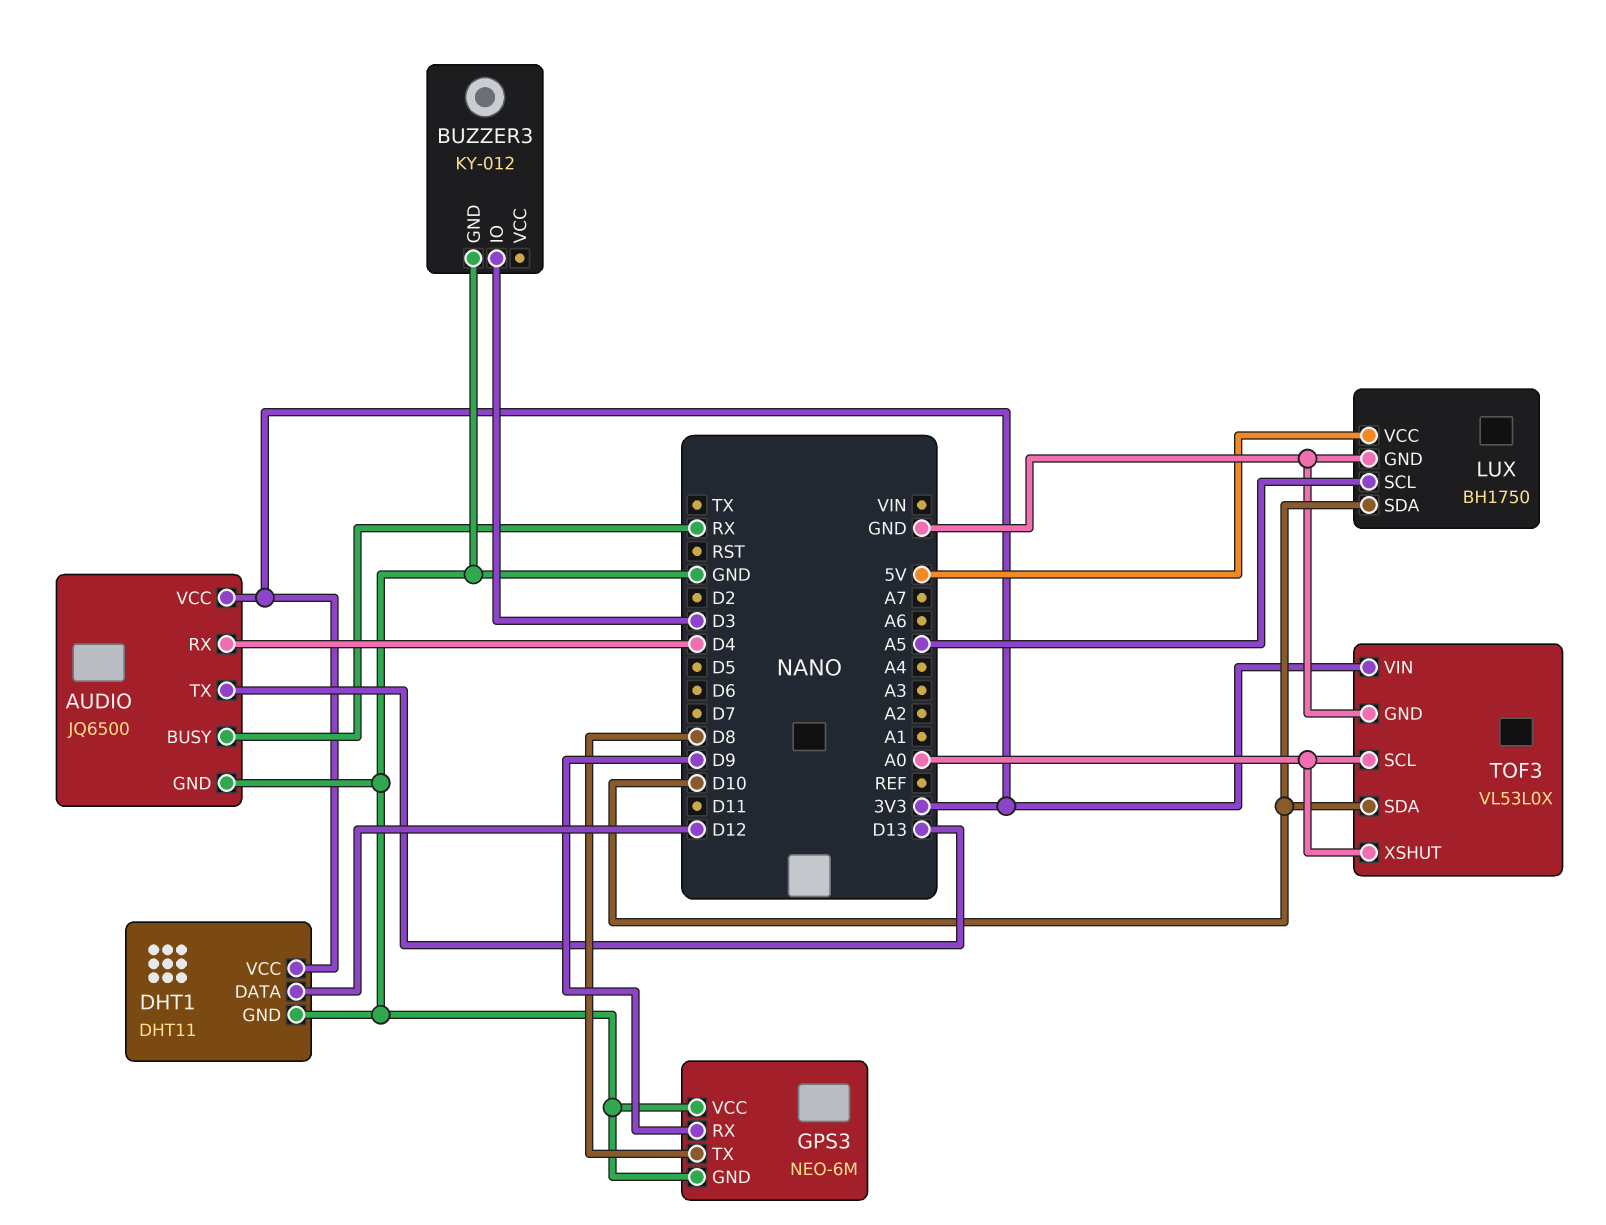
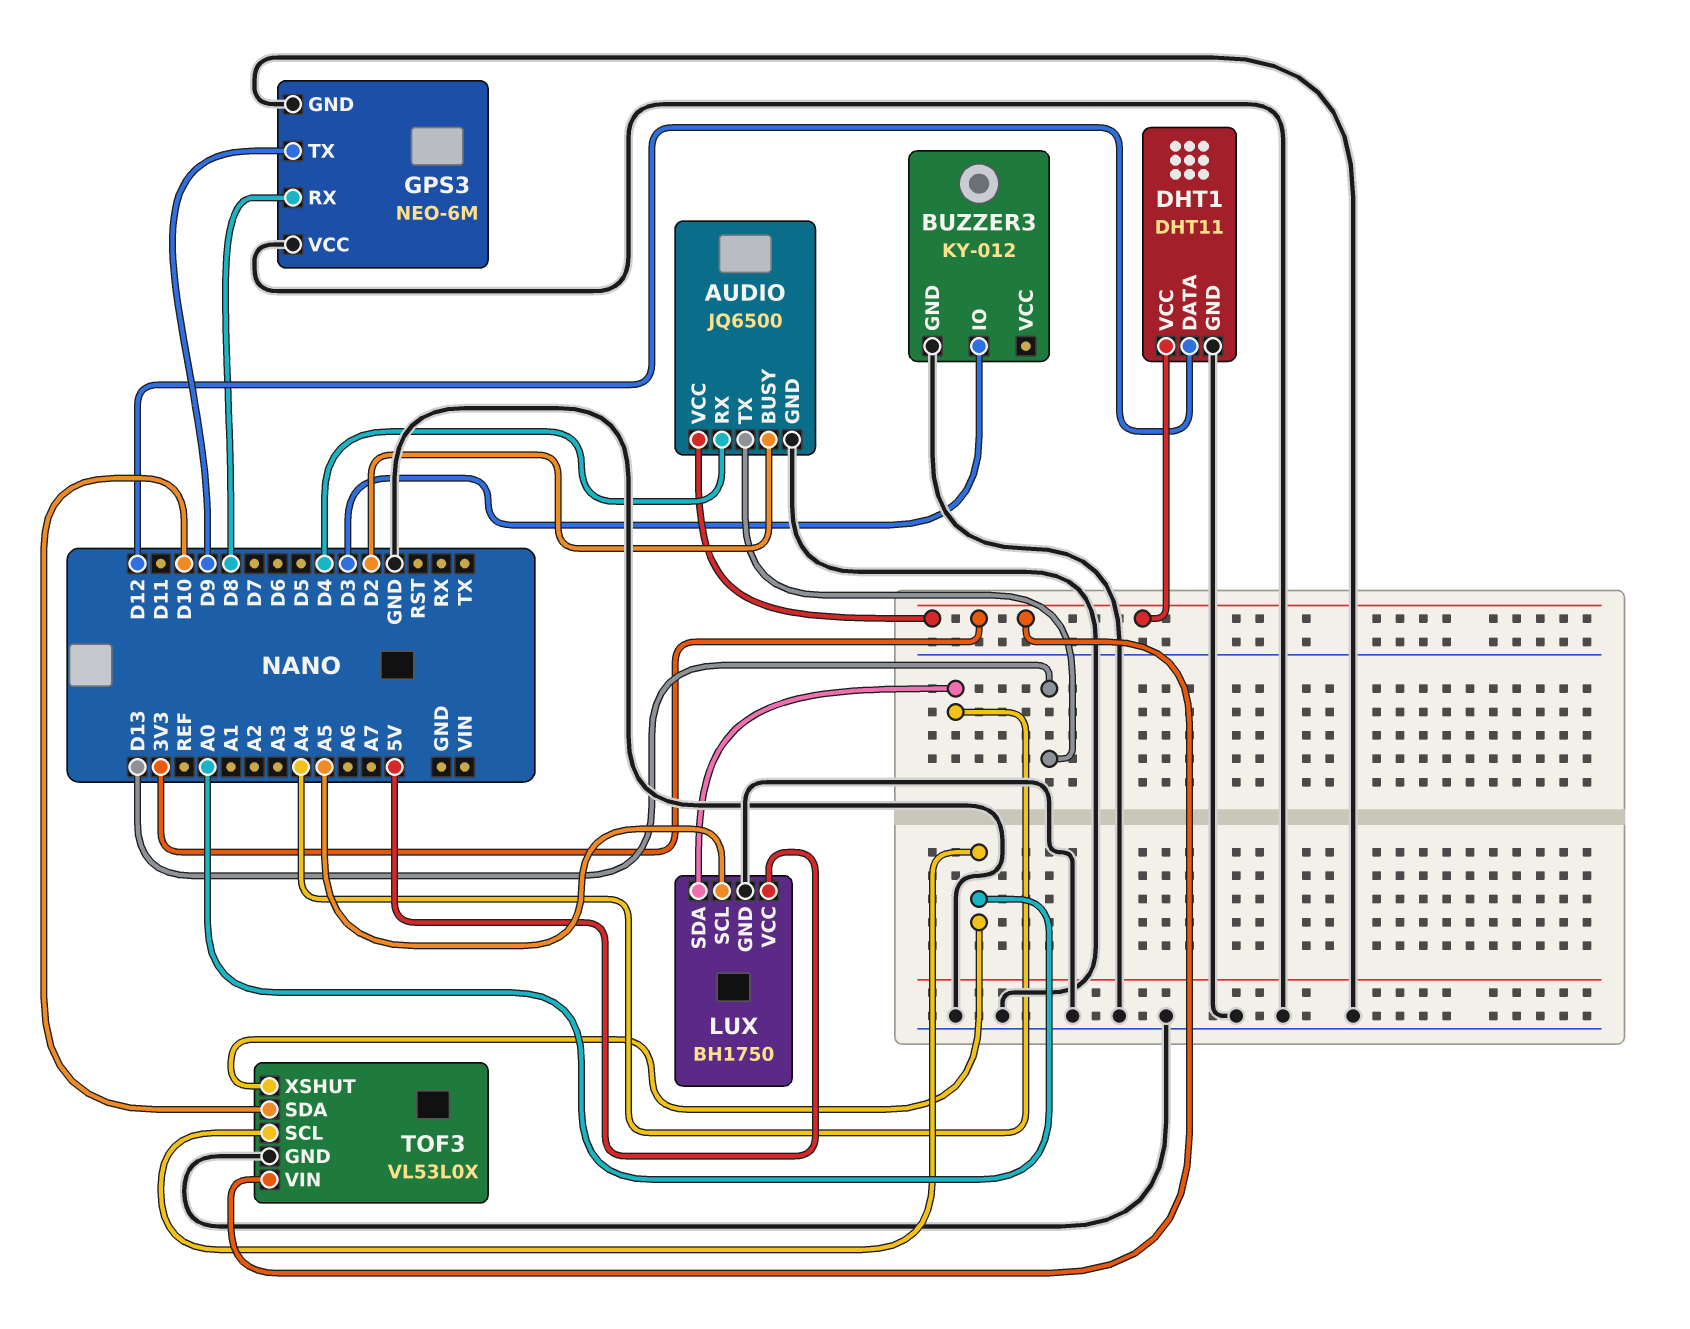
AUDIO pin BUSY: RX -> D2
GPS3 pin RX: D9 -> D8
GPS3 pin TX: D8 -> D9
LUX pin SDA: D10 -> A4

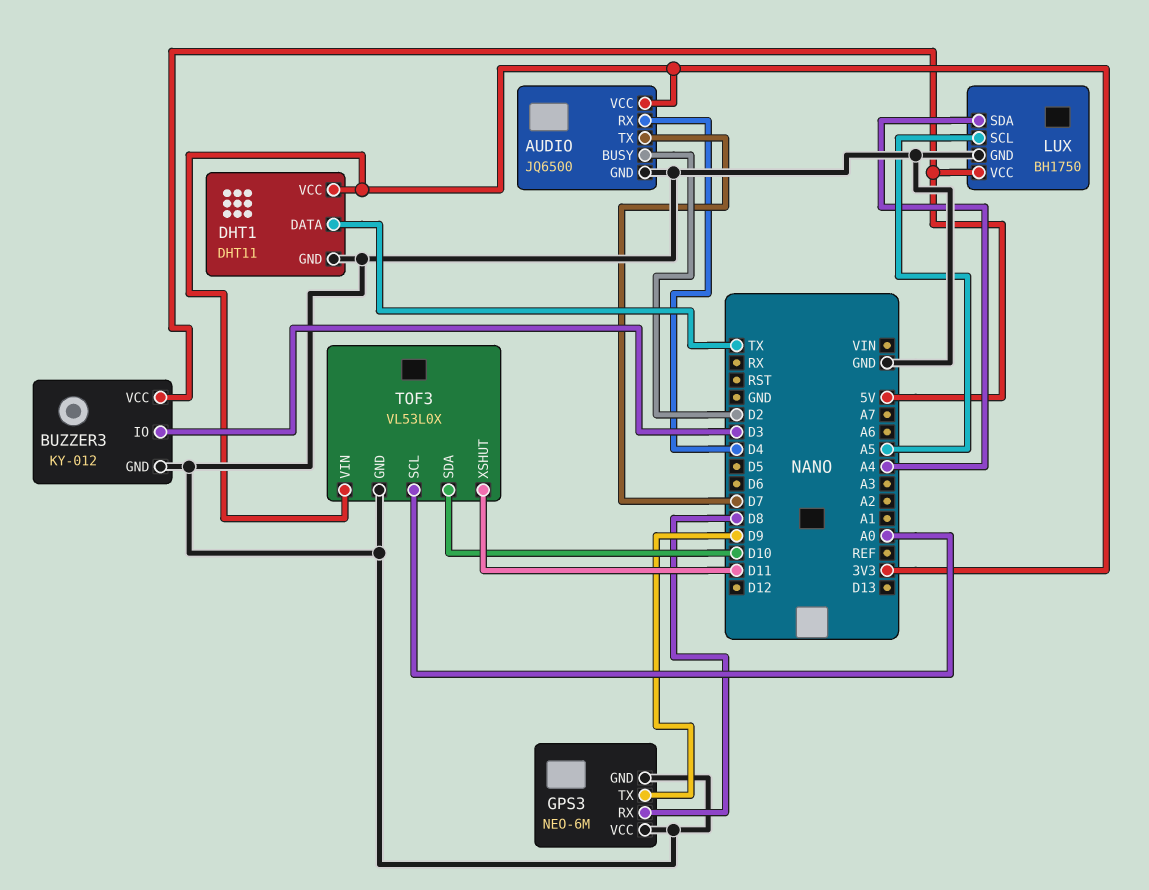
AUDIO pin TX: D13 -> D7
BUZZER3 pin VCC: none -> 5V
DHT1 pin DATA: D12 -> TX
TOF3 pin XSHUT: A0 -> D11

